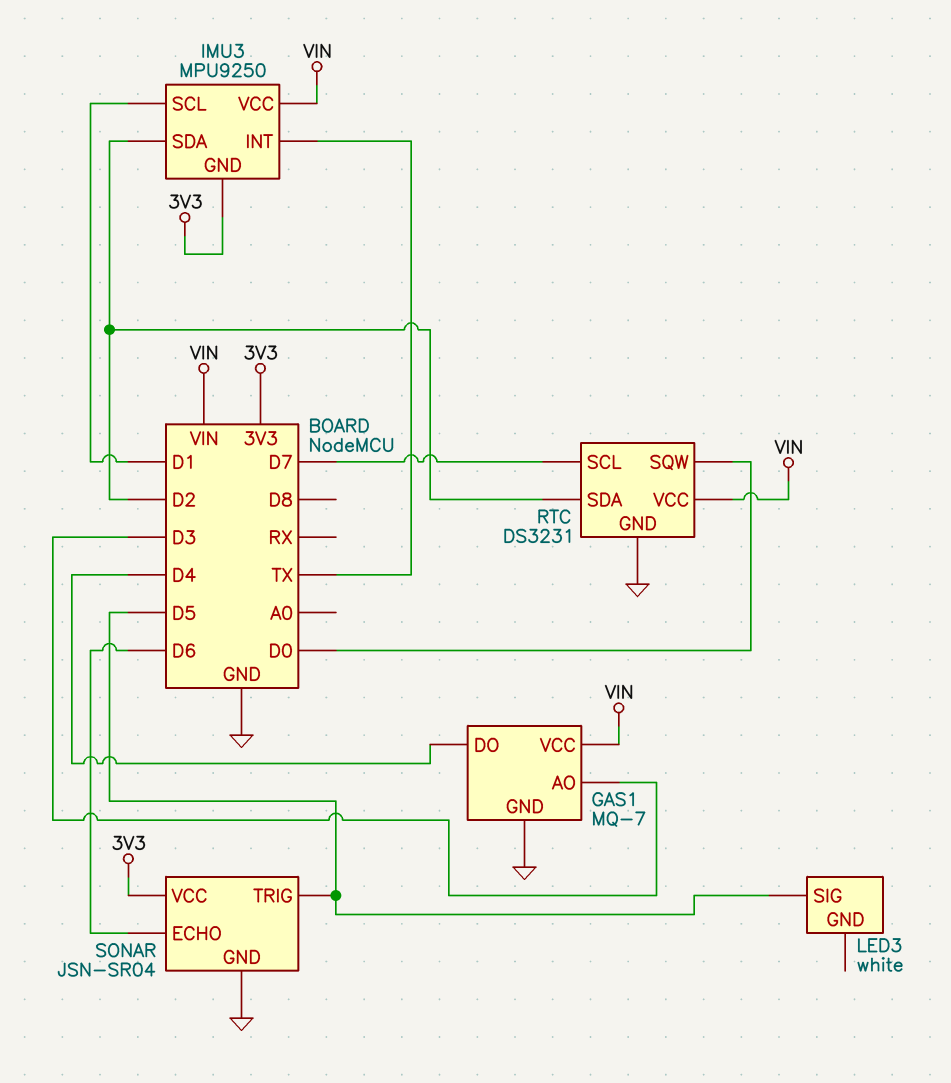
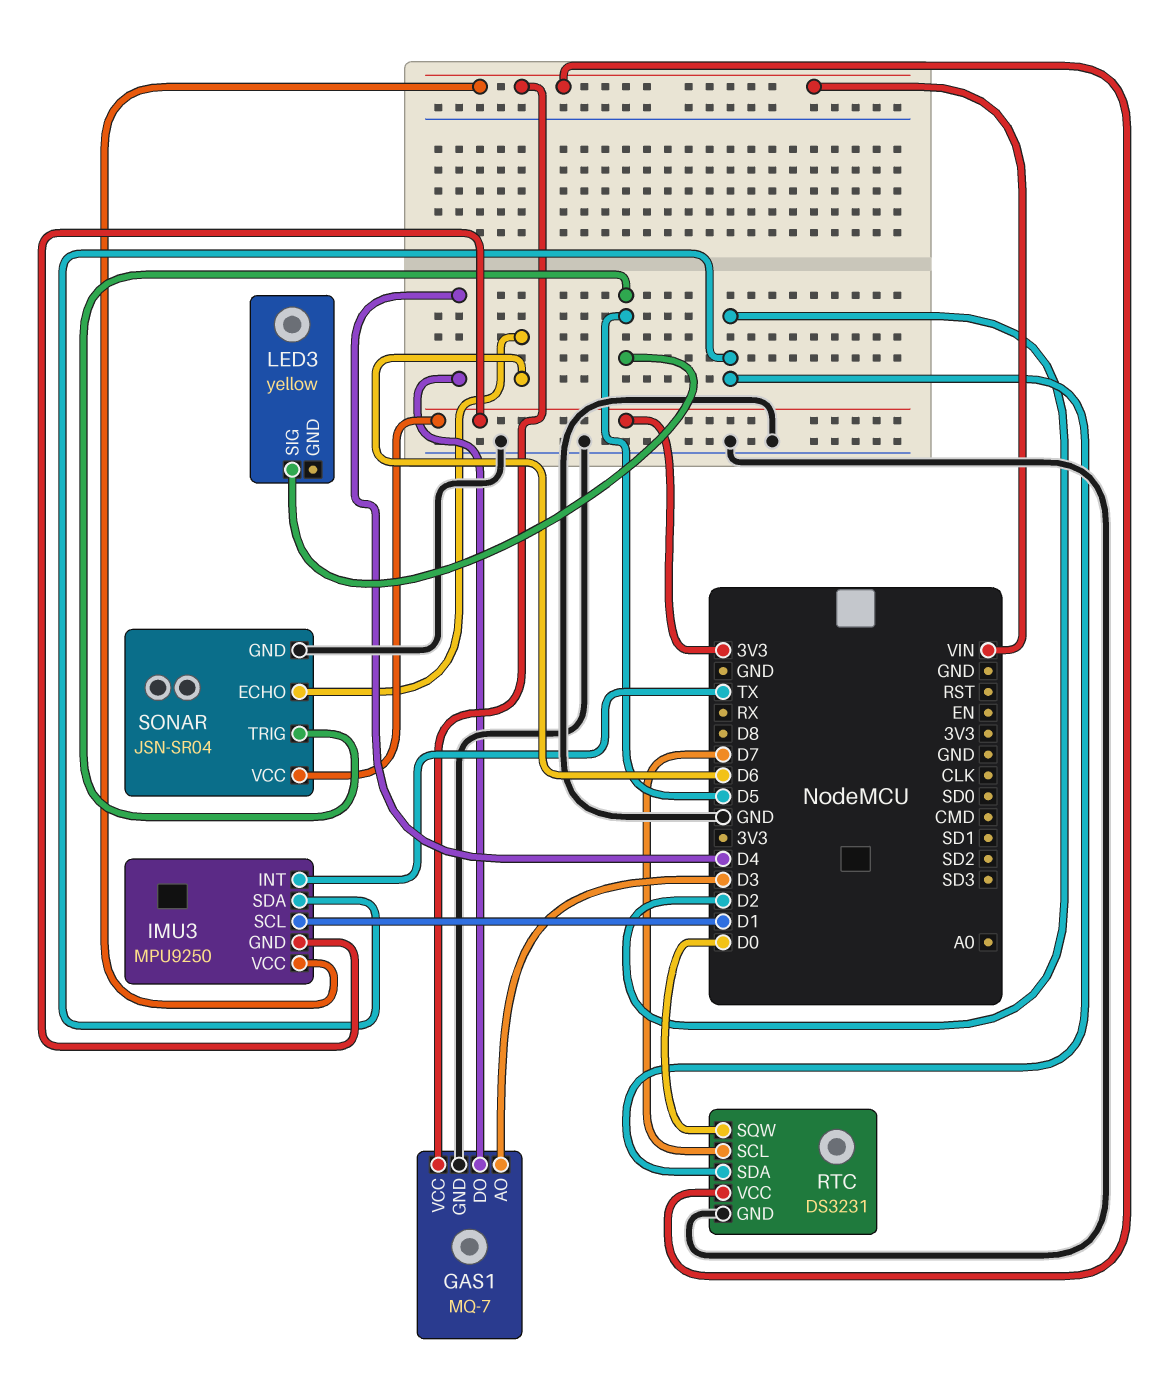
LED3: white -> yellow

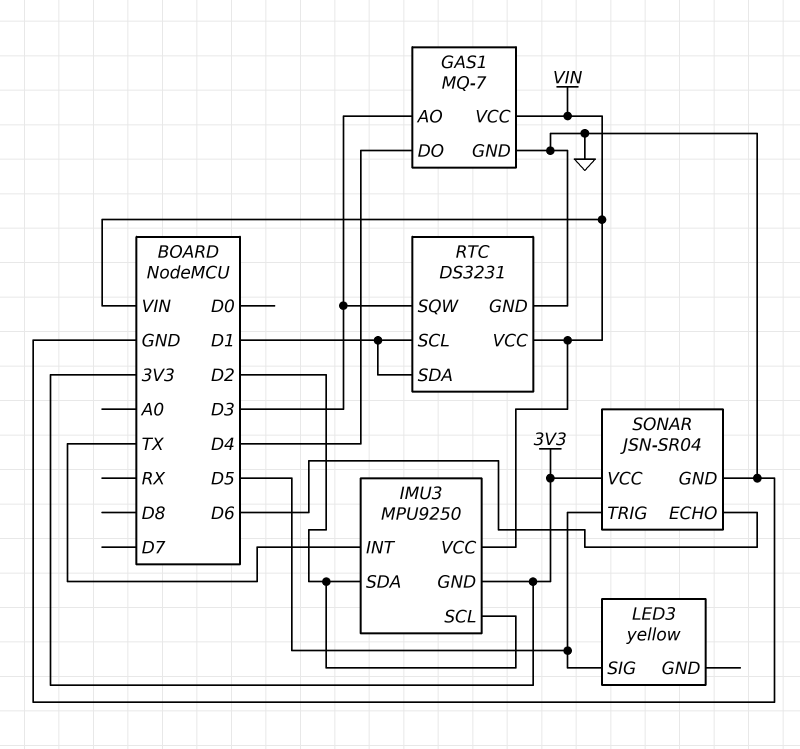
IMU3 pin SCL: D1 -> D2
RTC pin SCL: D7 -> D1
RTC pin SDA: D2 -> D1
RTC pin SQW: D0 -> D3

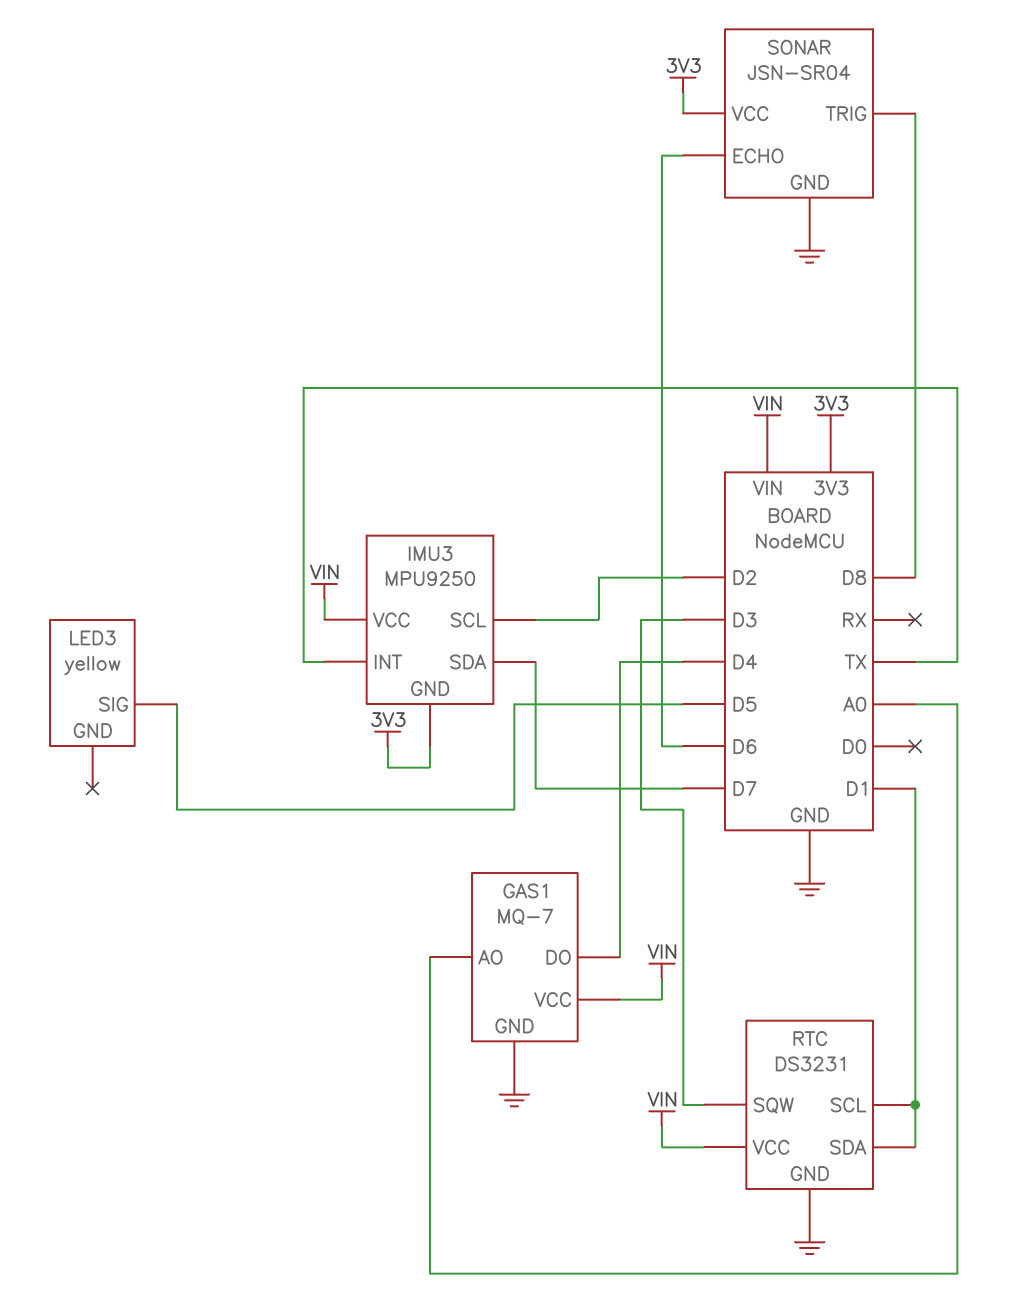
GAS1 pin AO: D3 -> A0
IMU3 pin SDA: D2 -> D7
SONAR pin TRIG: D5 -> D8

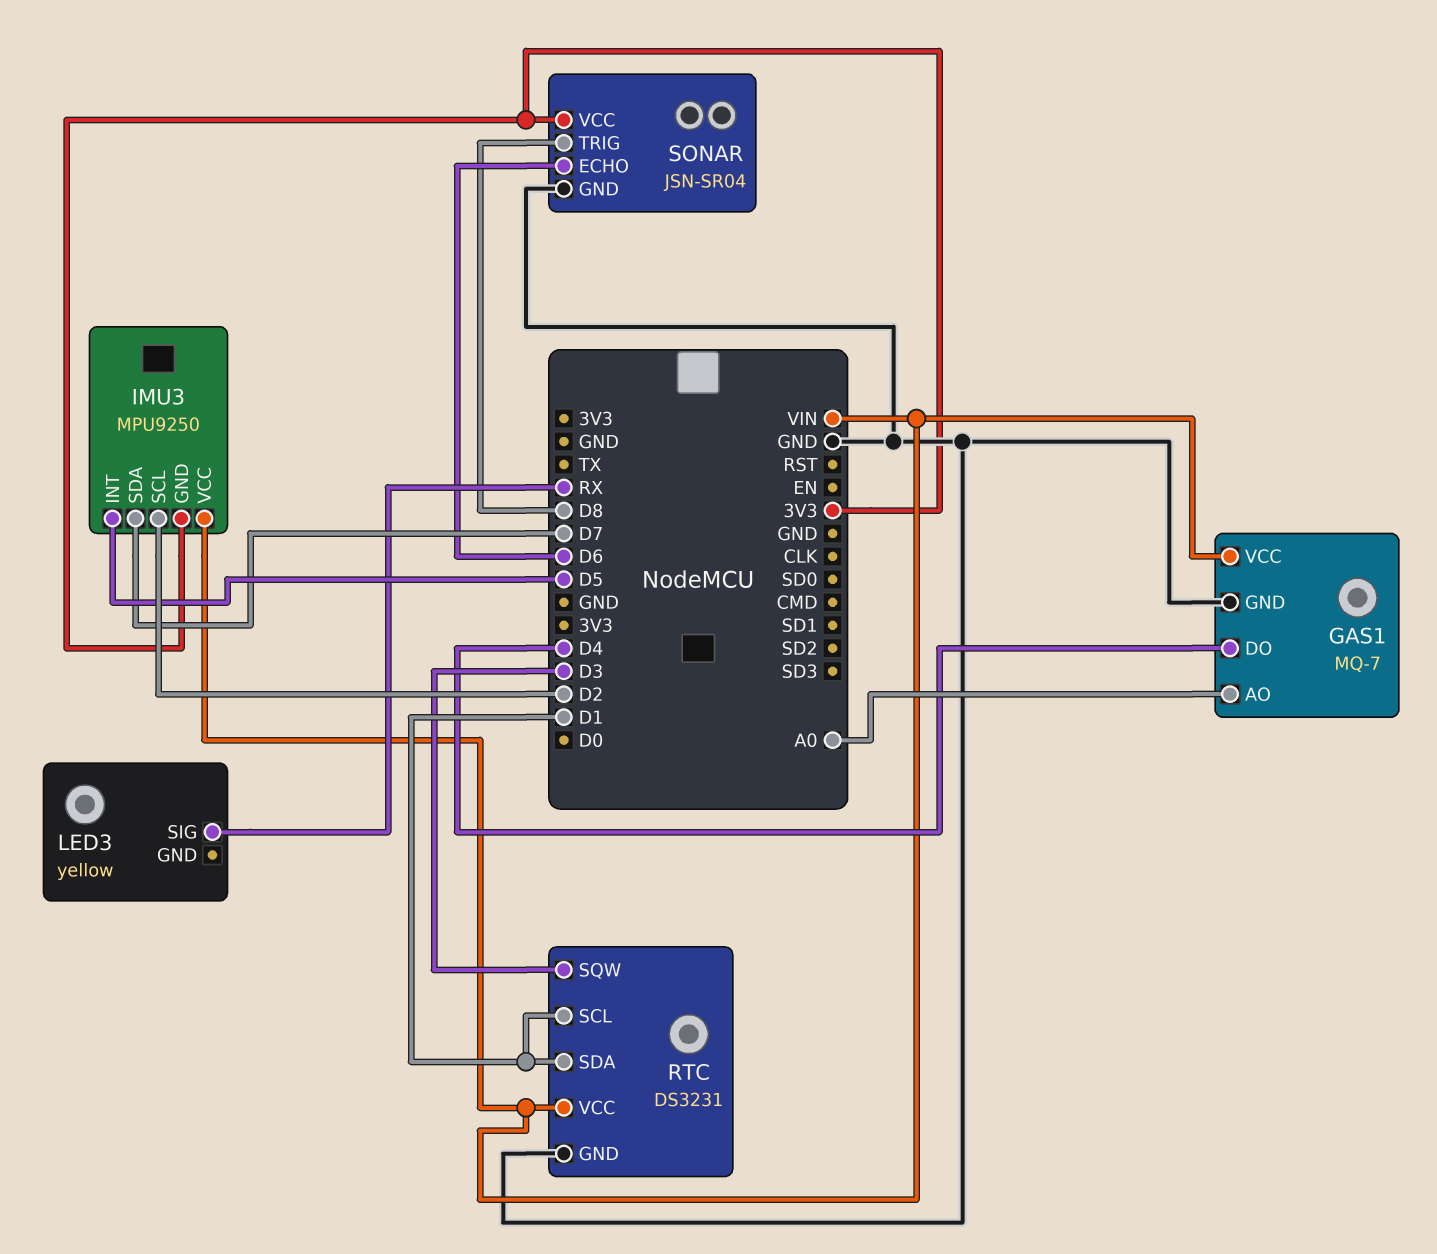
IMU3 pin INT: TX -> D5
LED3 pin SIG: D5 -> RX

